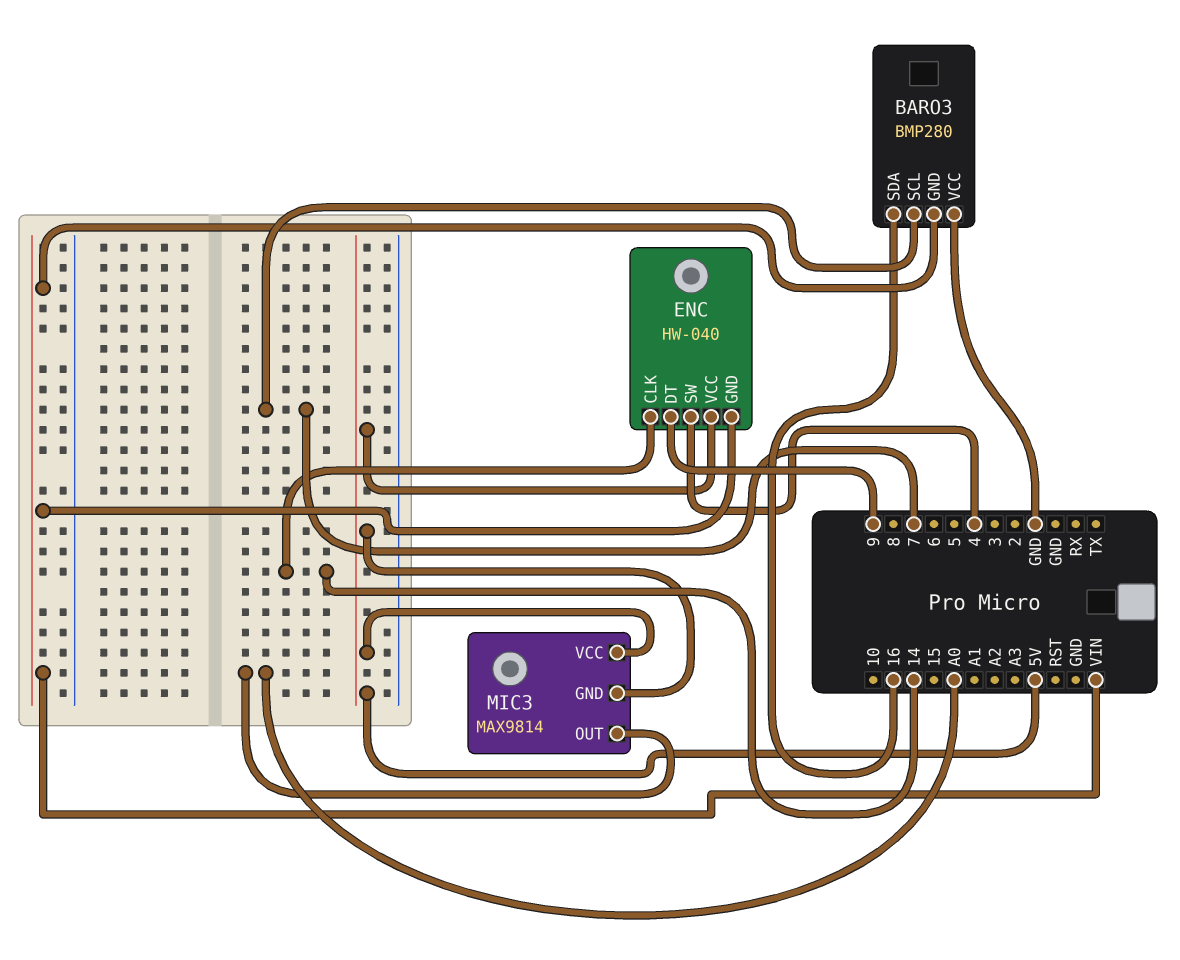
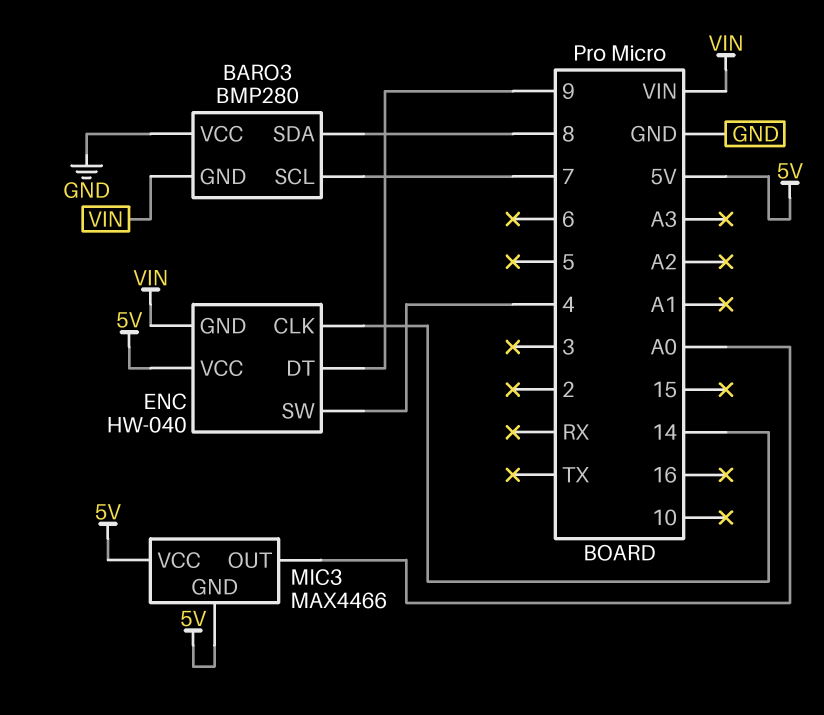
BARO3 pin SDA: 16 -> 8
MIC3: MAX9814 -> MAX4466

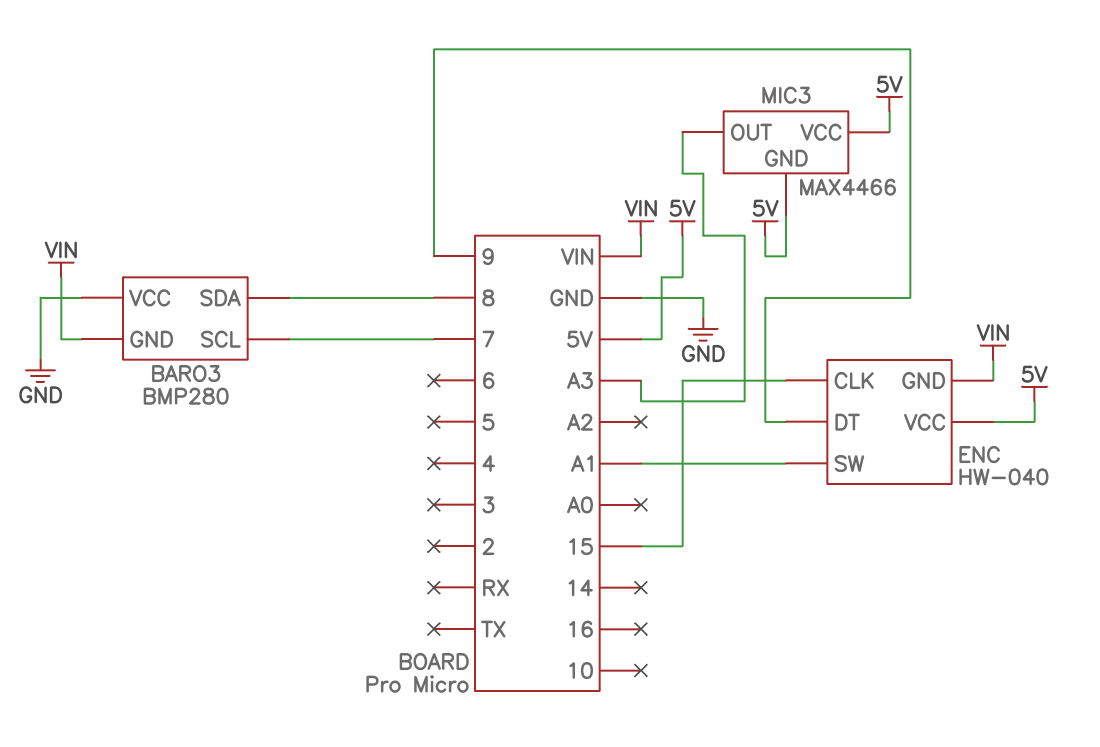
ENC pin CLK: 14 -> 15
ENC pin SW: 4 -> A1
MIC3 pin OUT: A0 -> A3

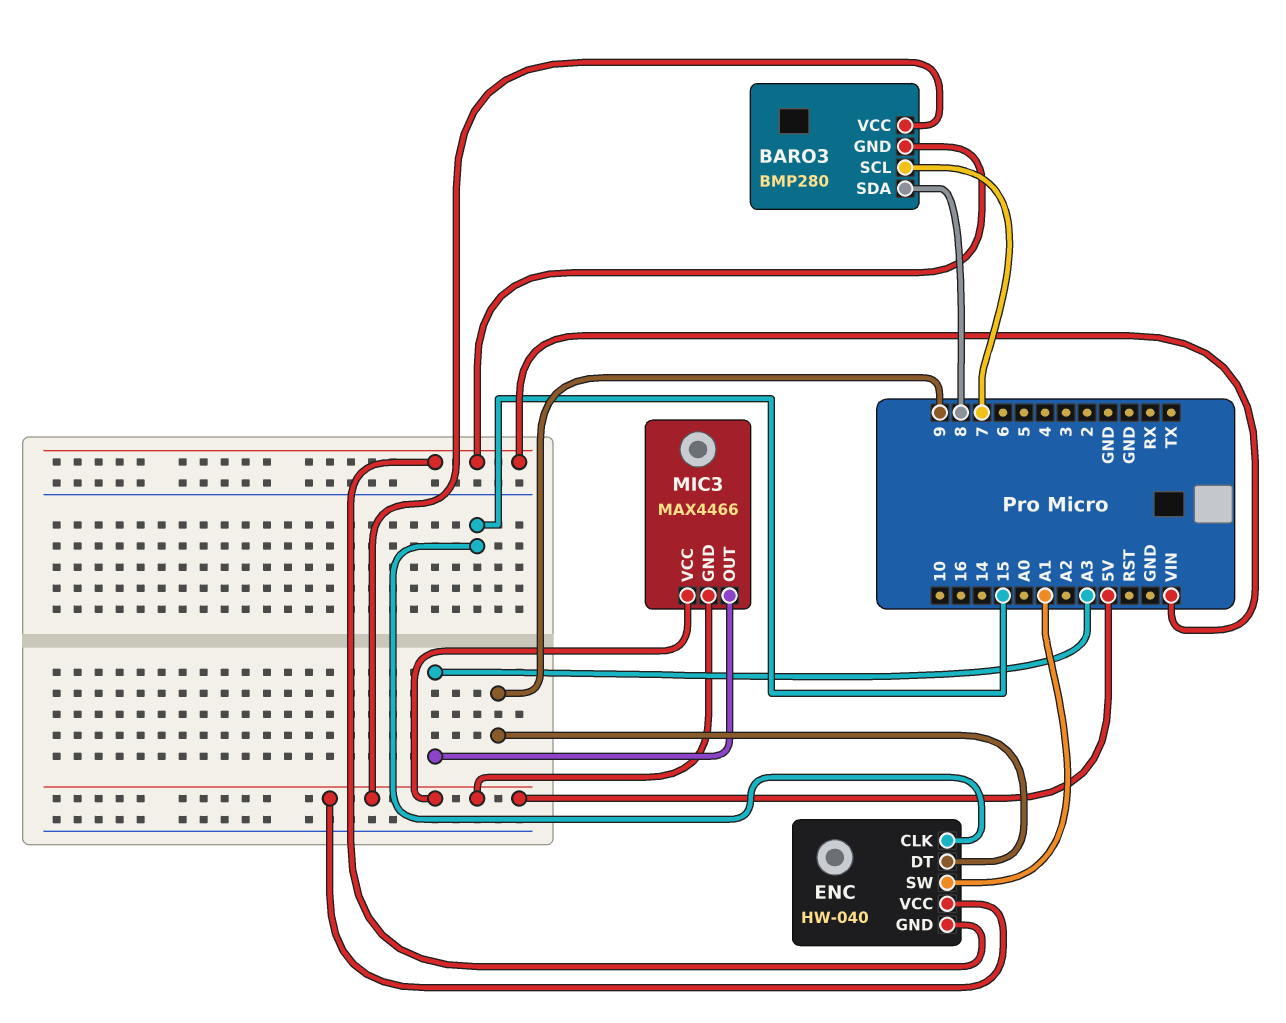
BARO3 pin VCC: GND -> 5V

